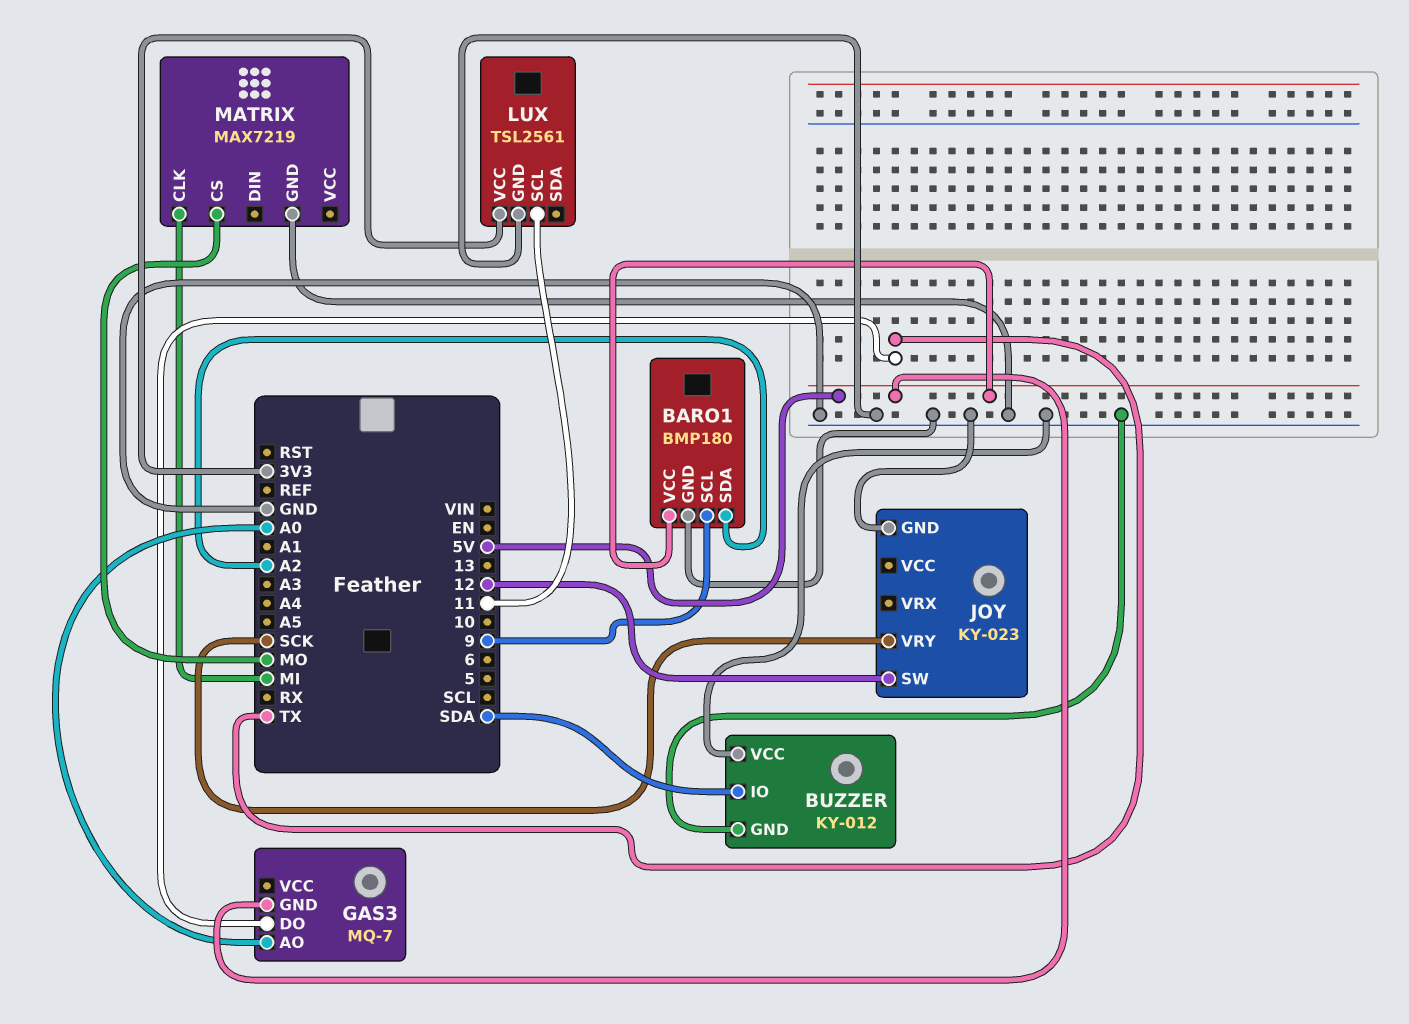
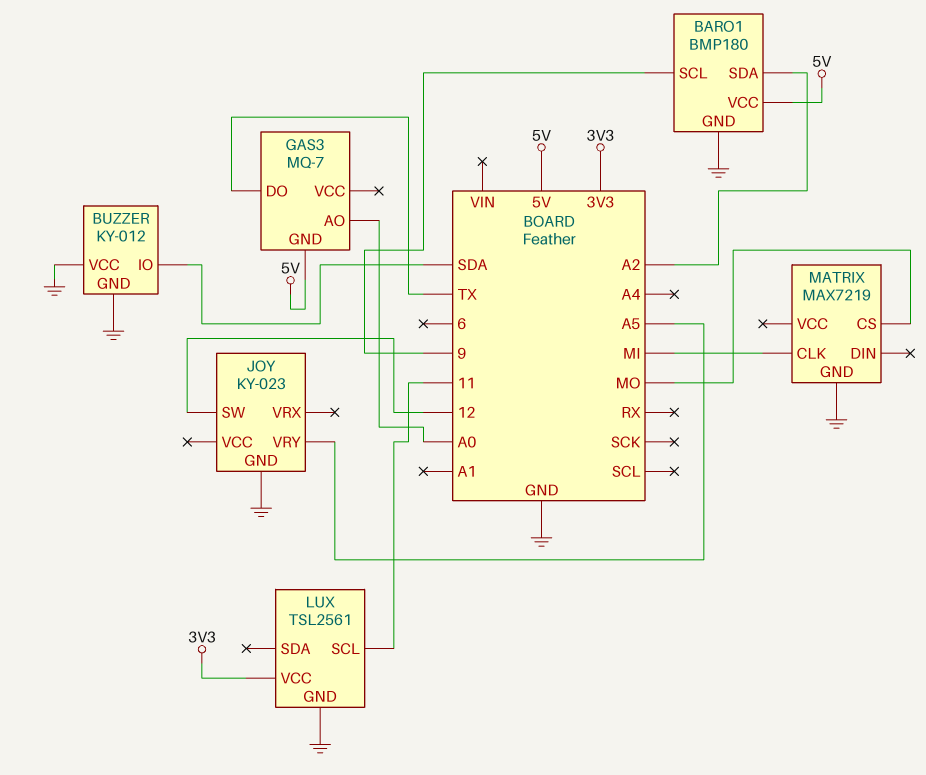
JOY pin VRY: SCK -> A5

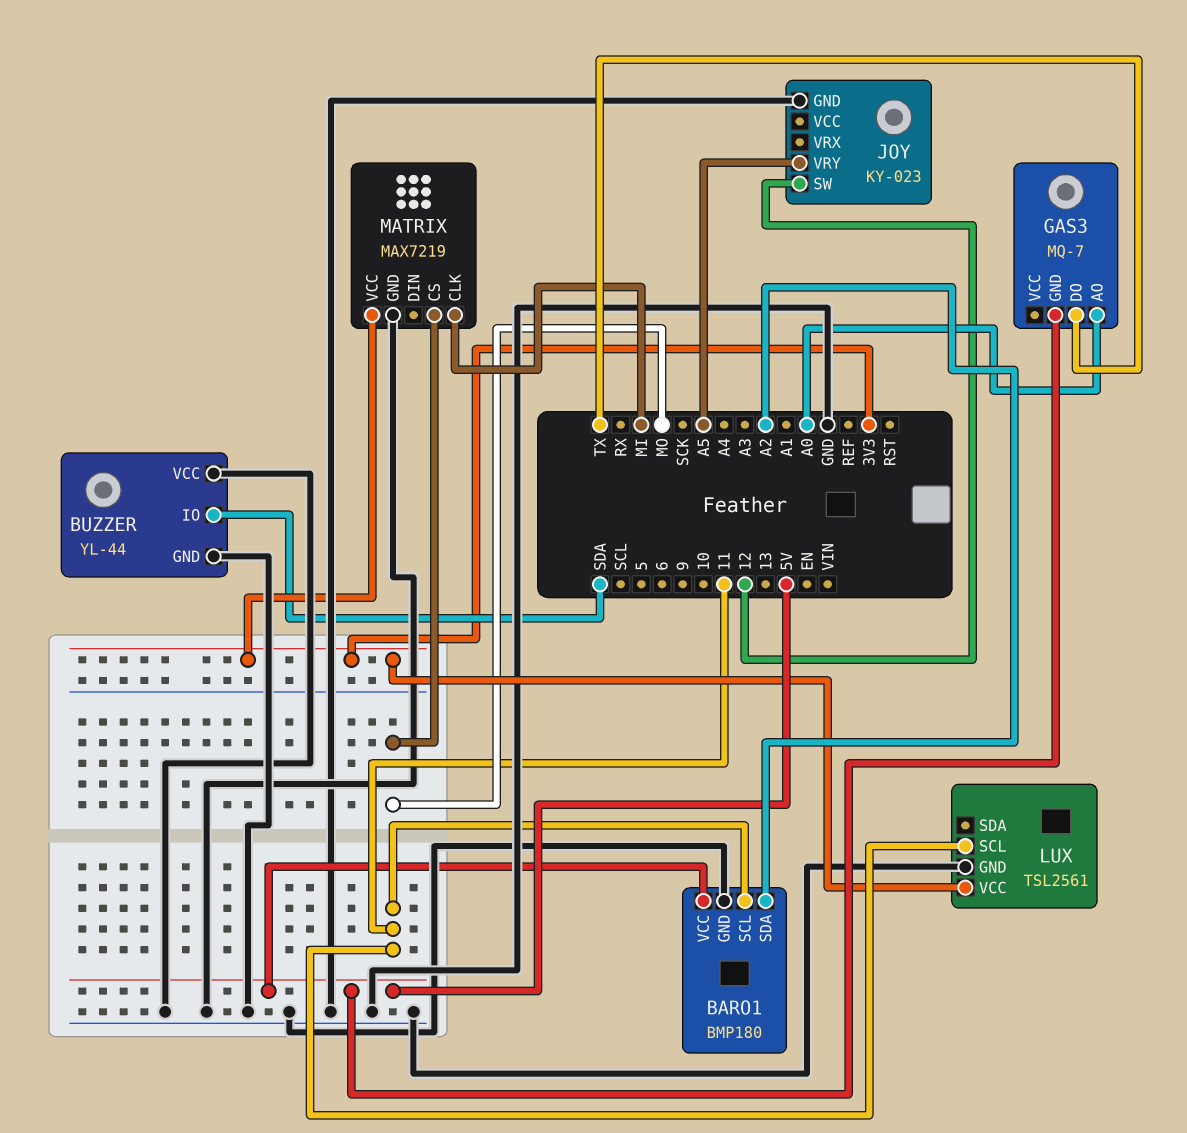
BARO1 pin SCL: 9 -> 11
BUZZER: KY-012 -> YL-44
MATRIX pin VCC: none -> 3V3

